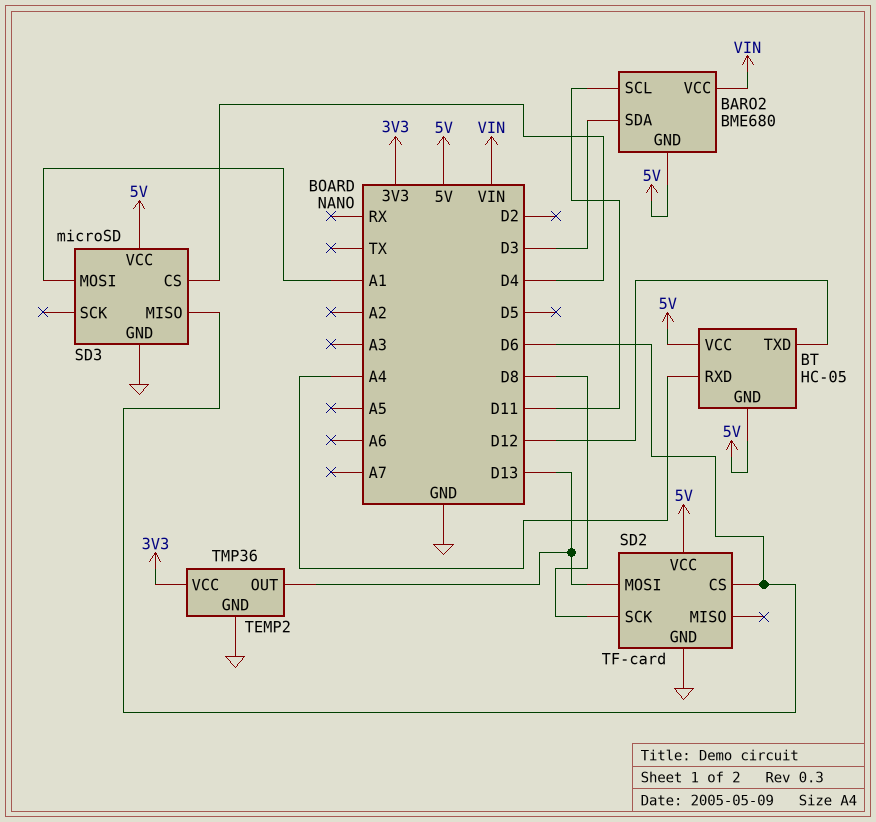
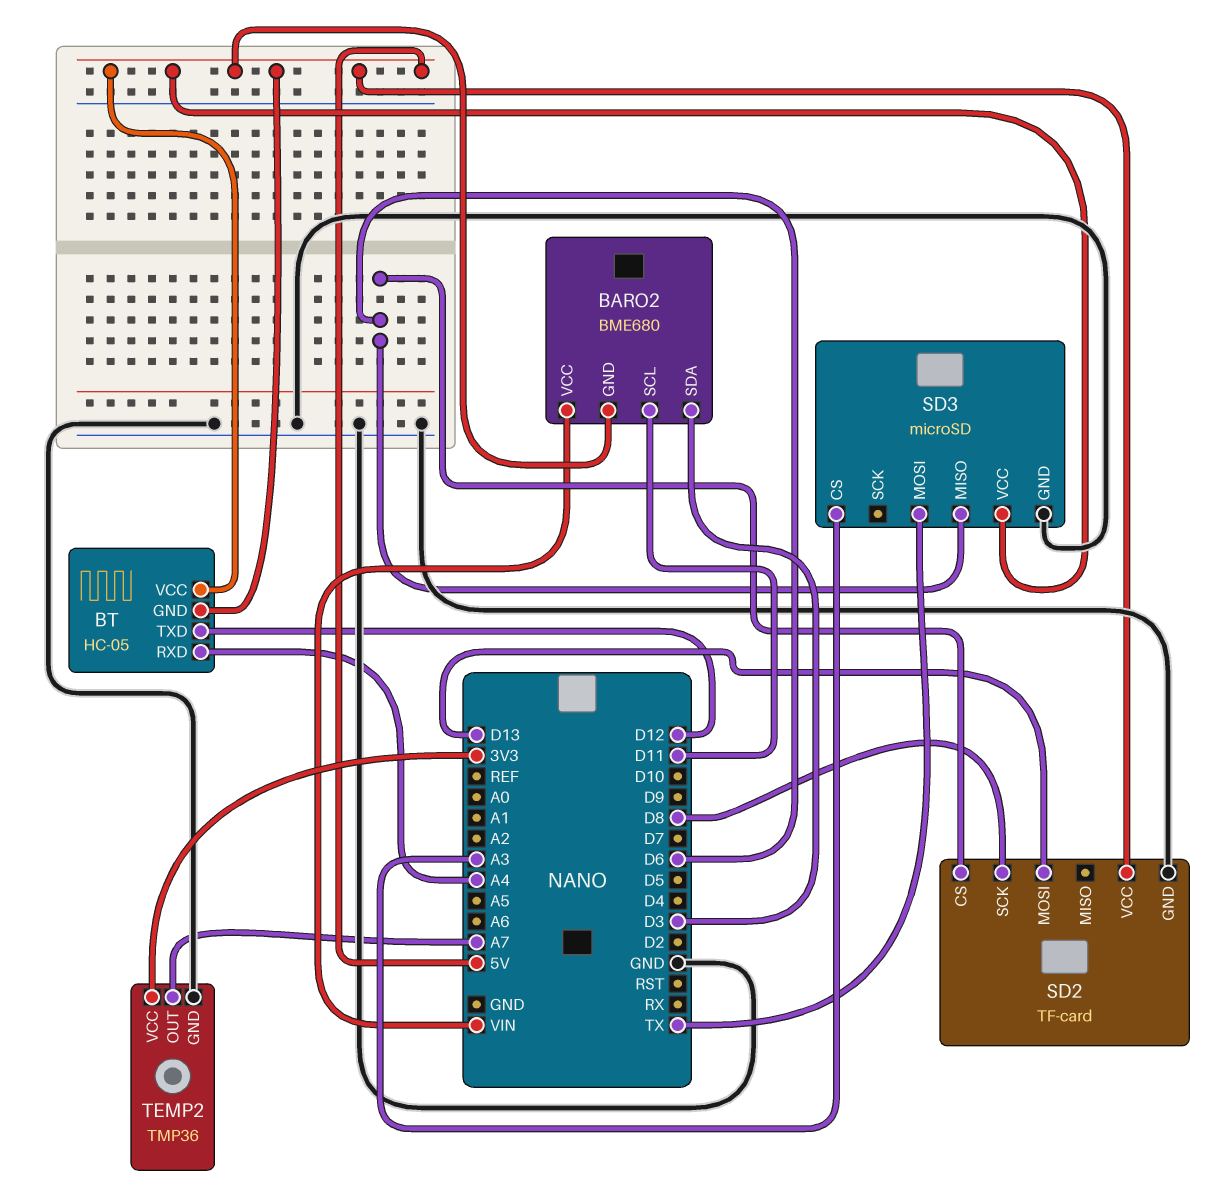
SD3 pin CS: D4 -> A3
SD3 pin MOSI: A1 -> TX
TEMP2 pin OUT: D13 -> A7

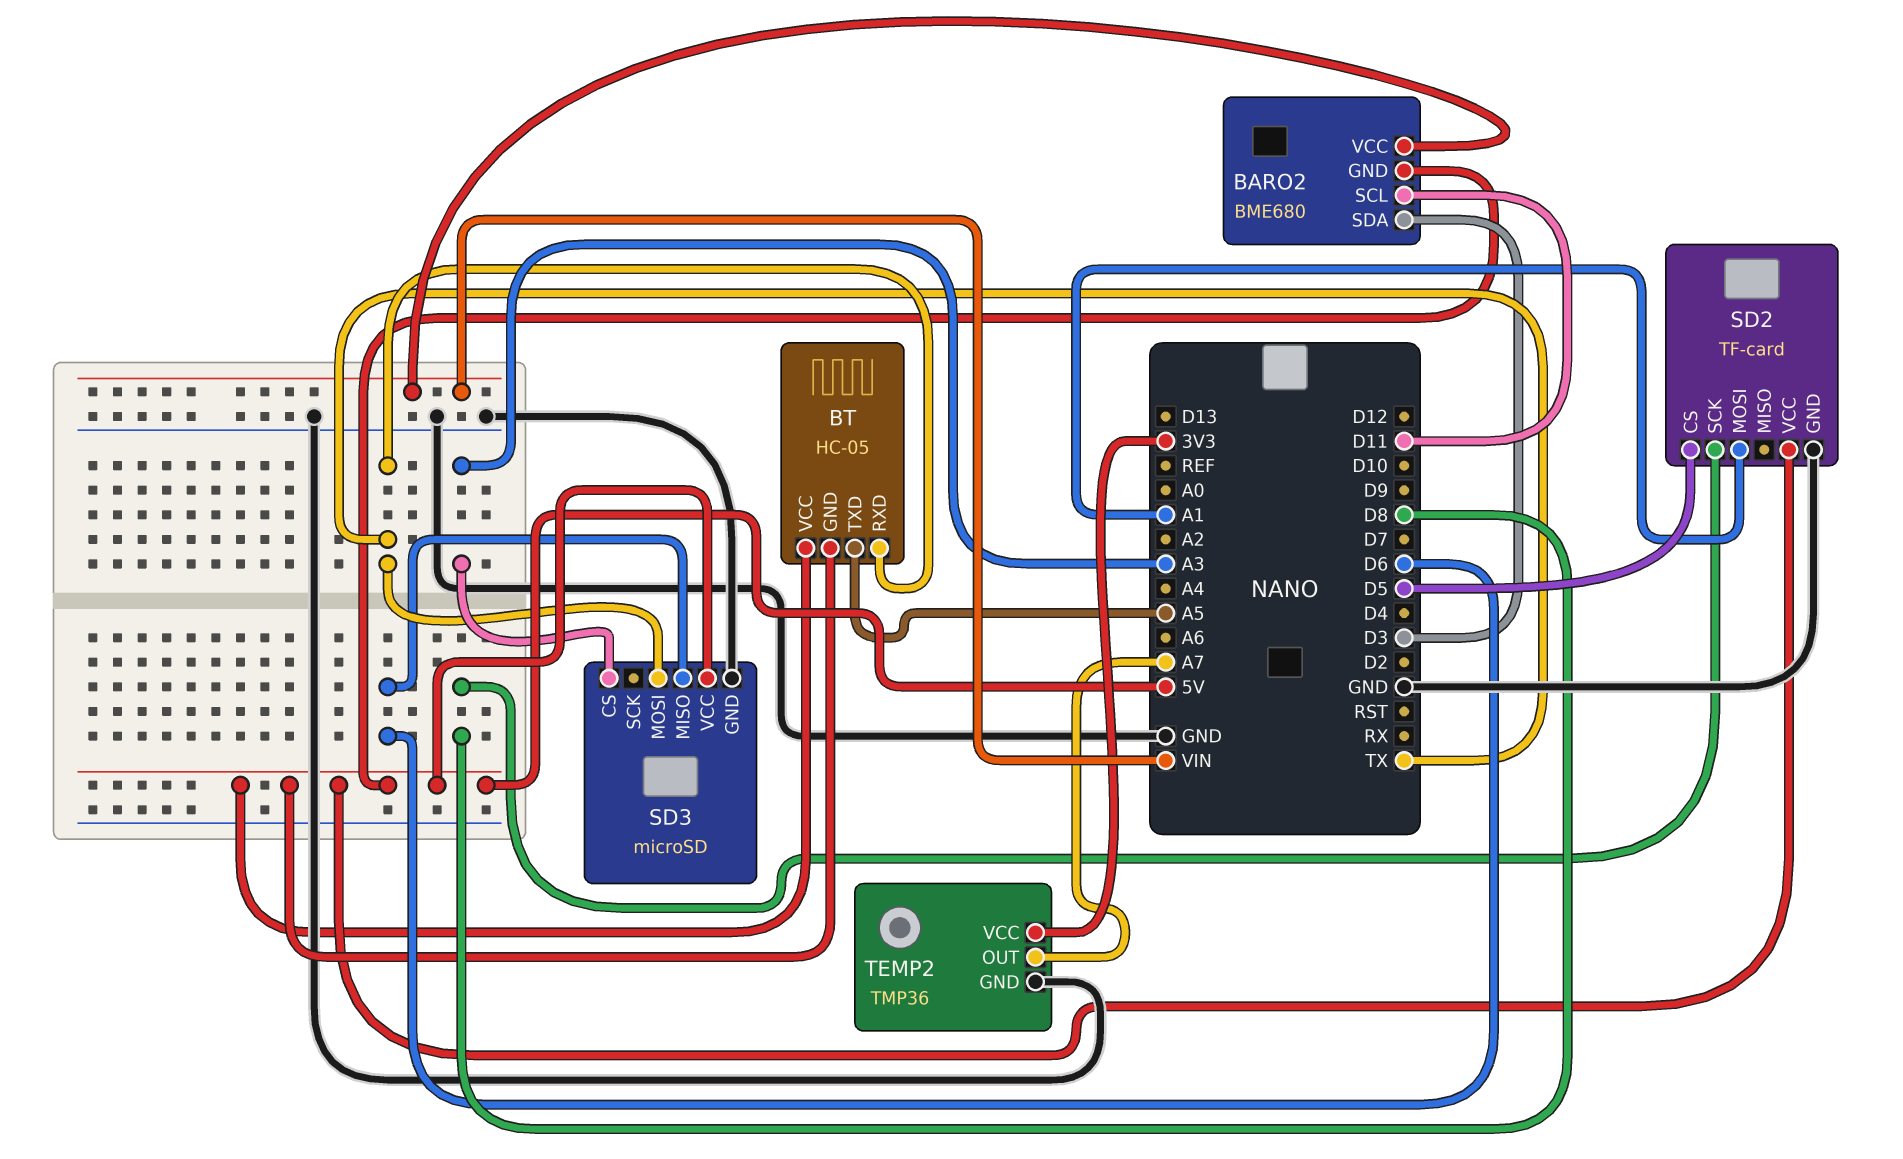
BT pin RXD: A4 -> TX
BT pin TXD: D12 -> A5
SD2 pin CS: D6 -> D5
SD2 pin MOSI: D13 -> A1

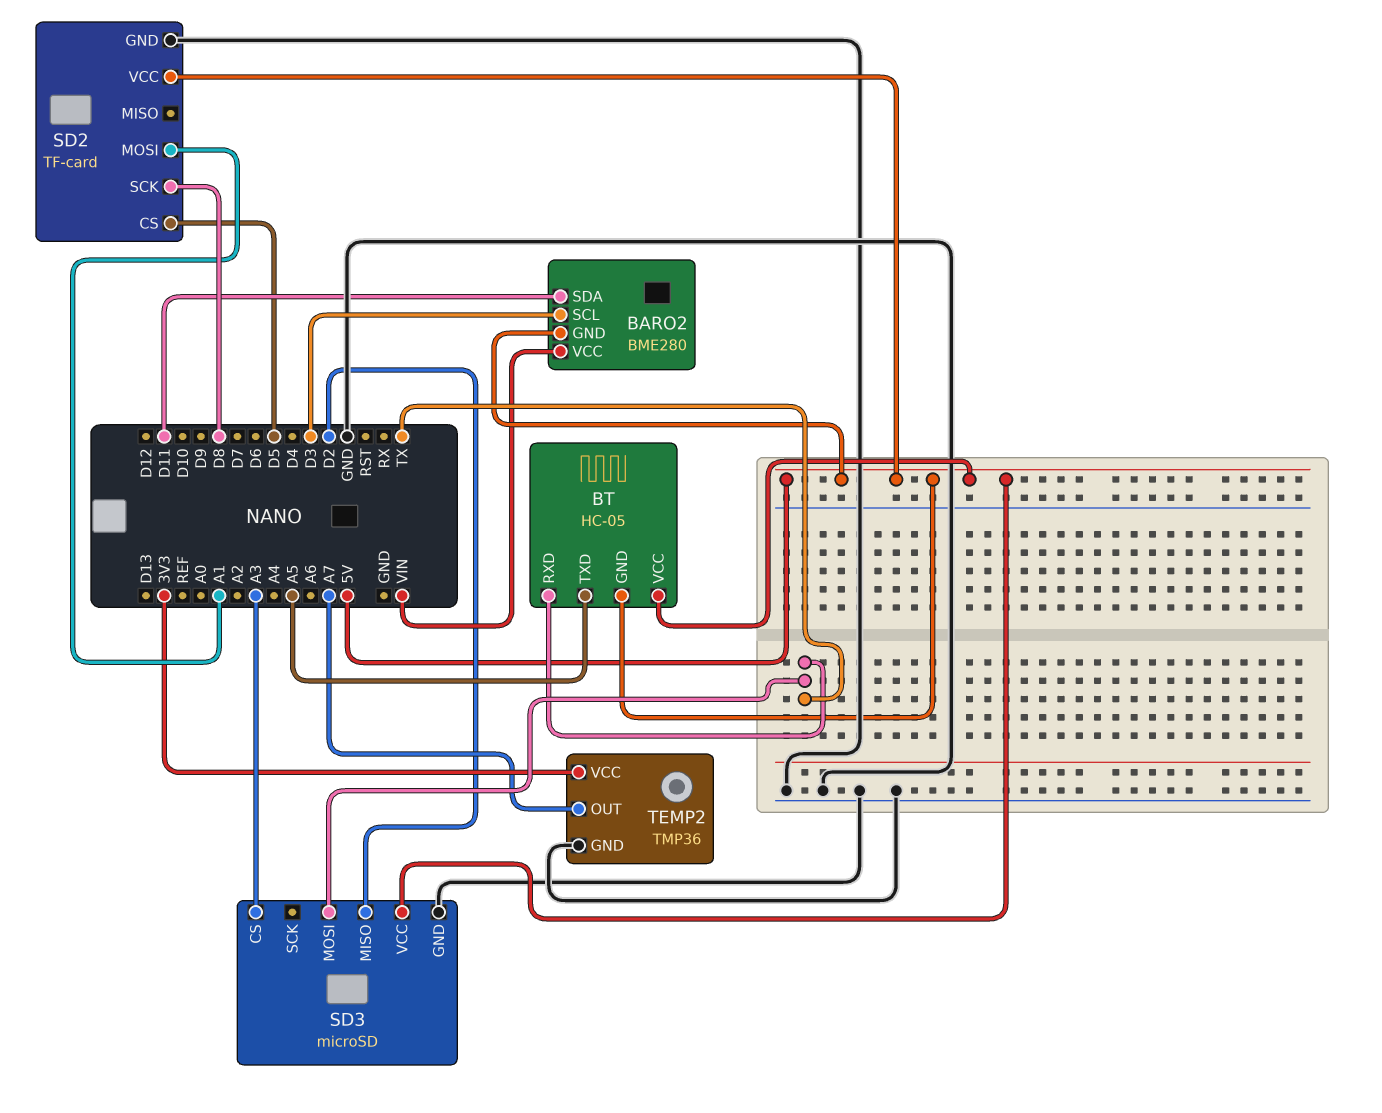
BARO2: BME680 -> BME280
BARO2 pin SCL: D11 -> D3
BARO2 pin SDA: D3 -> D11
SD3 pin MISO: D6 -> D2

